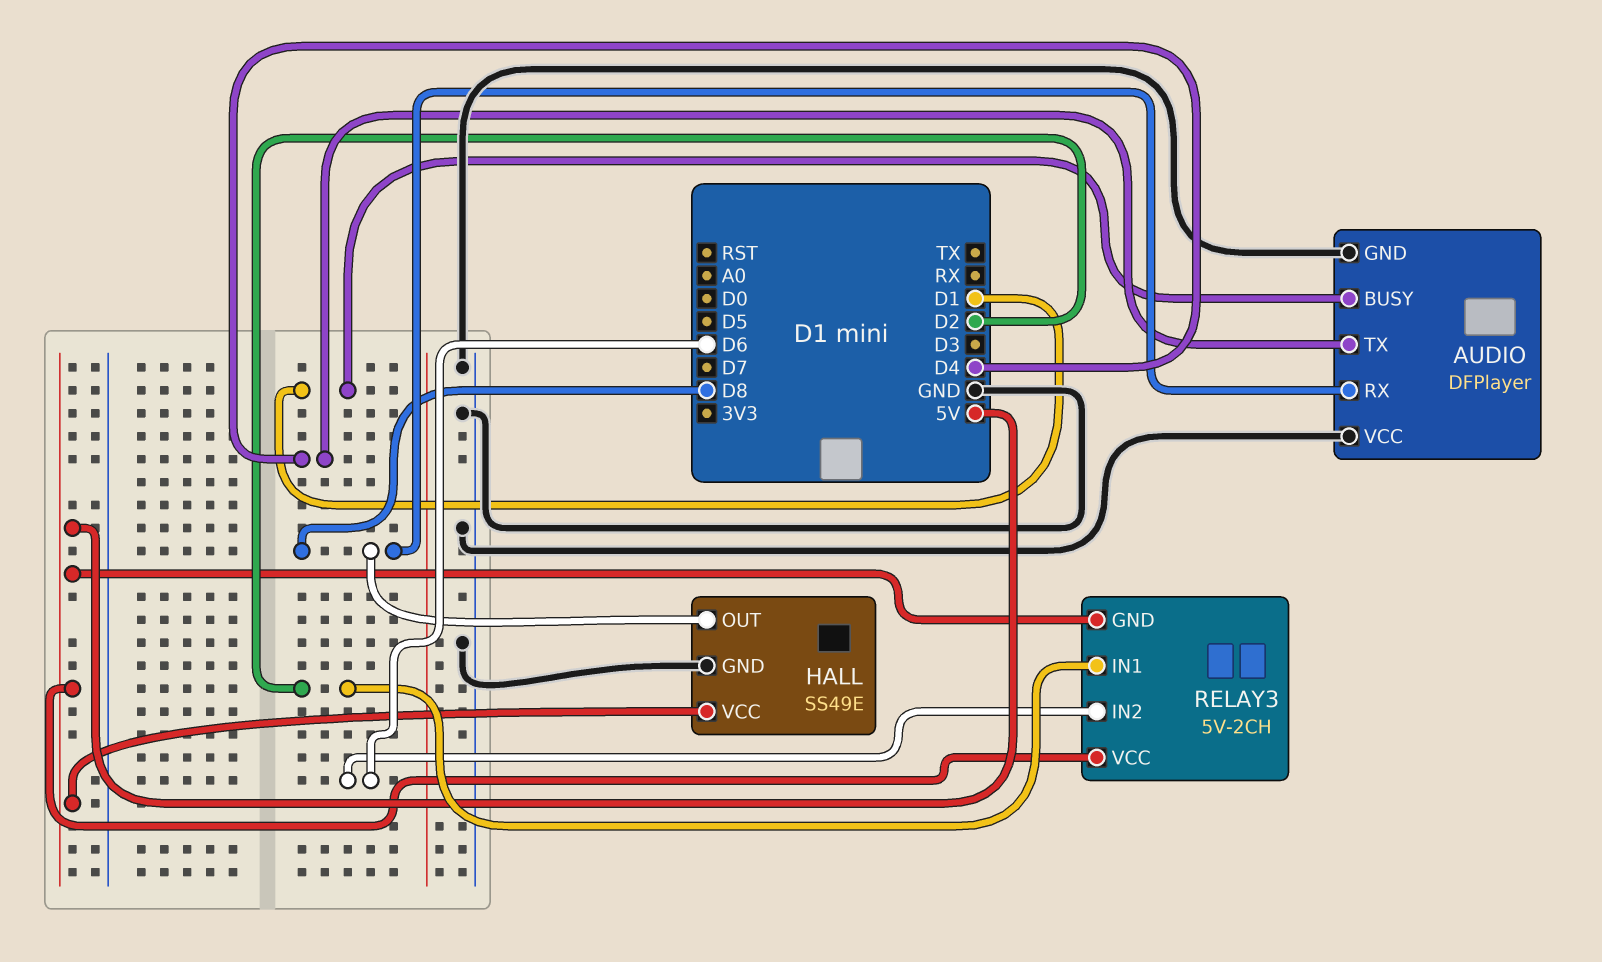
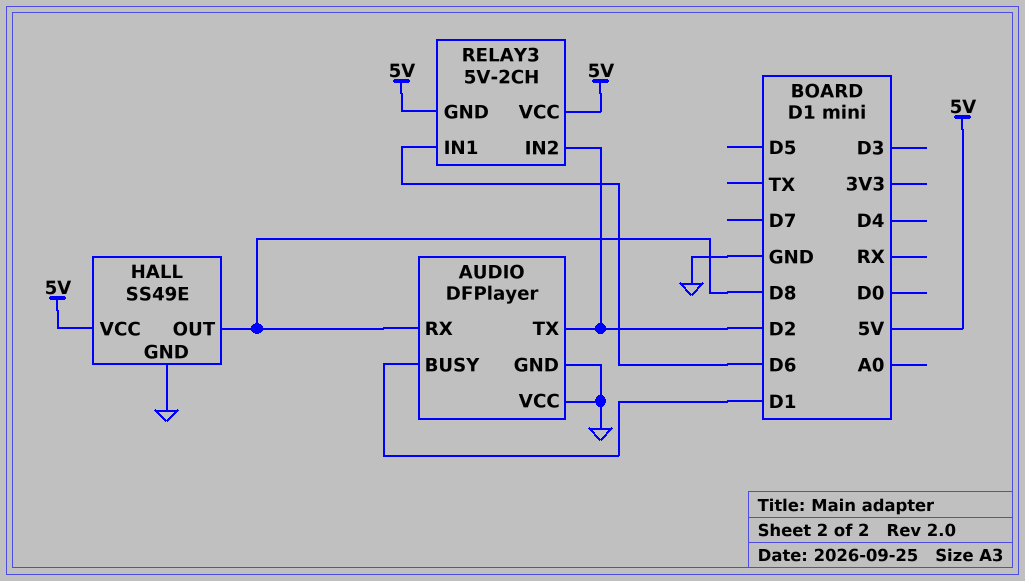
AUDIO pin TX: D4 -> D2
RELAY3 pin IN1: D2 -> D6
RELAY3 pin IN2: D6 -> D2

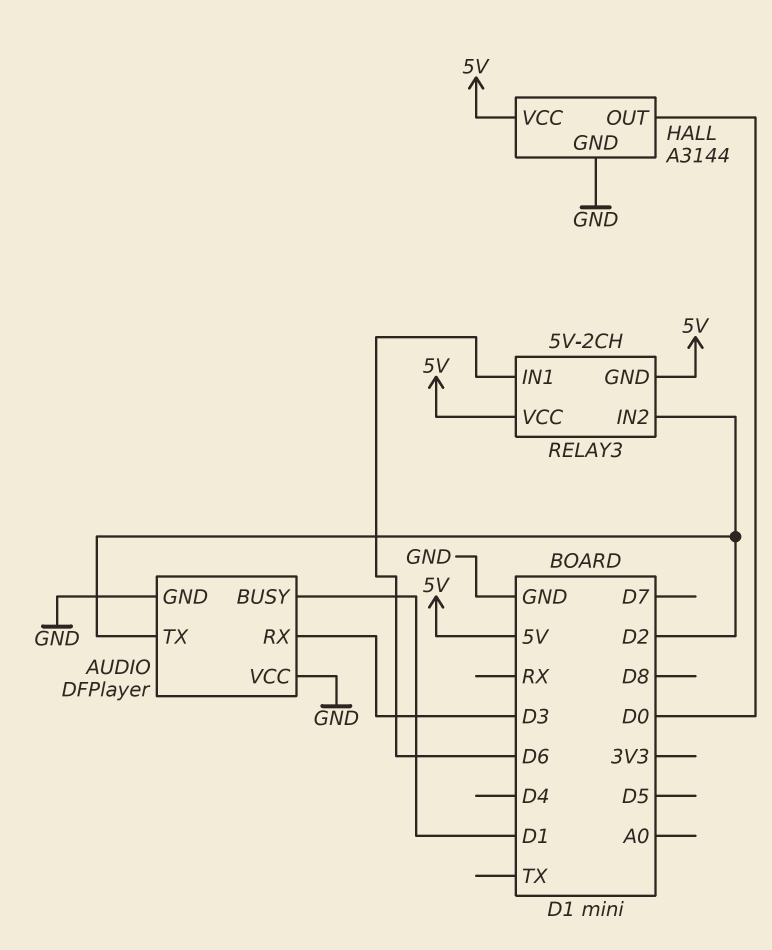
AUDIO pin RX: D8 -> D3
HALL: SS49E -> A3144
HALL pin OUT: D8 -> D0

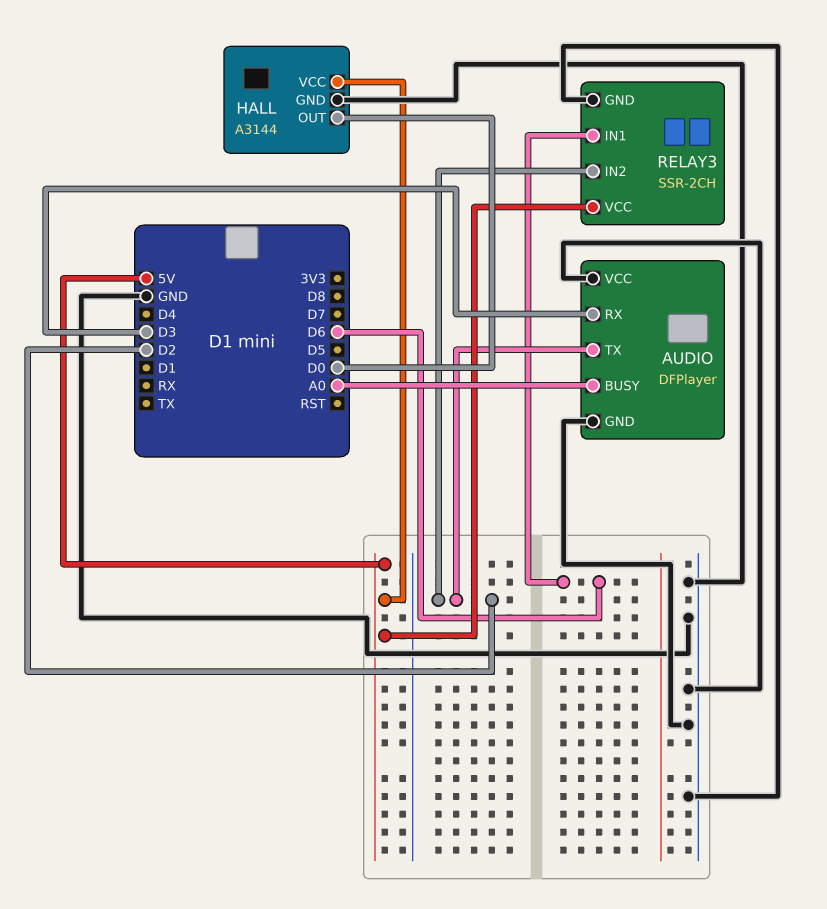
AUDIO pin BUSY: D1 -> A0
RELAY3: 5V-2CH -> SSR-2CH
RELAY3 pin GND: 5V -> GND

